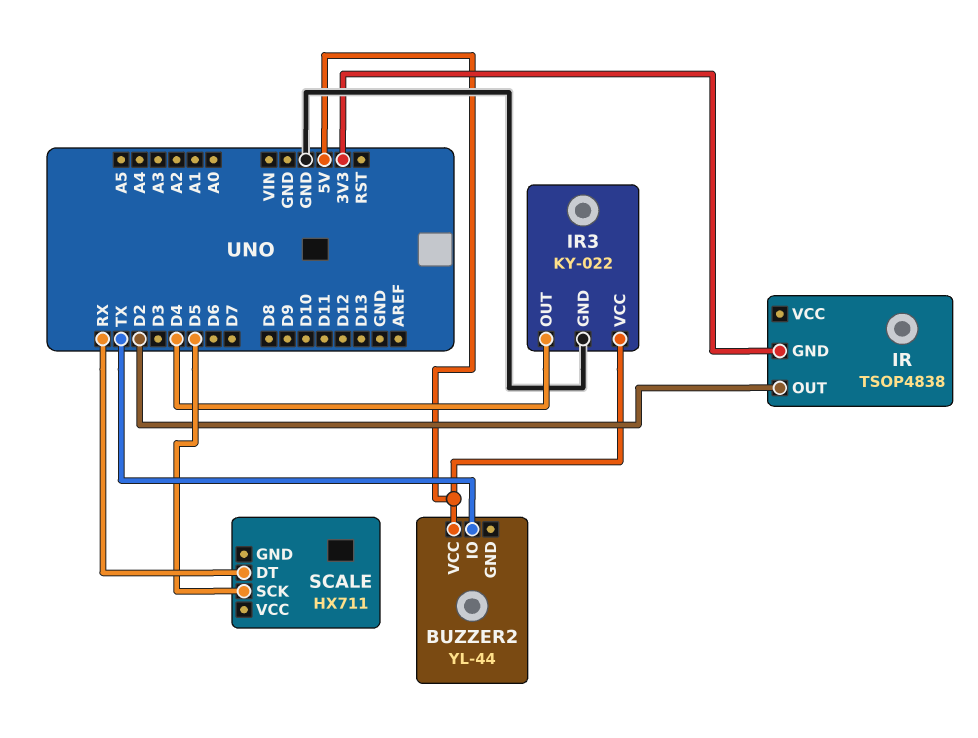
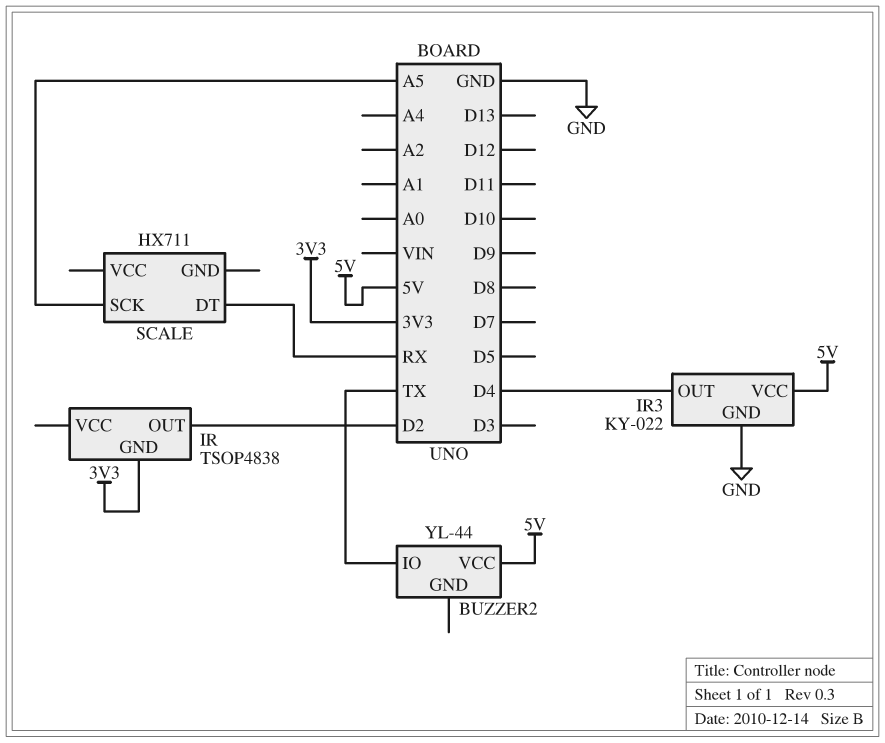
SCALE pin SCK: D5 -> A5

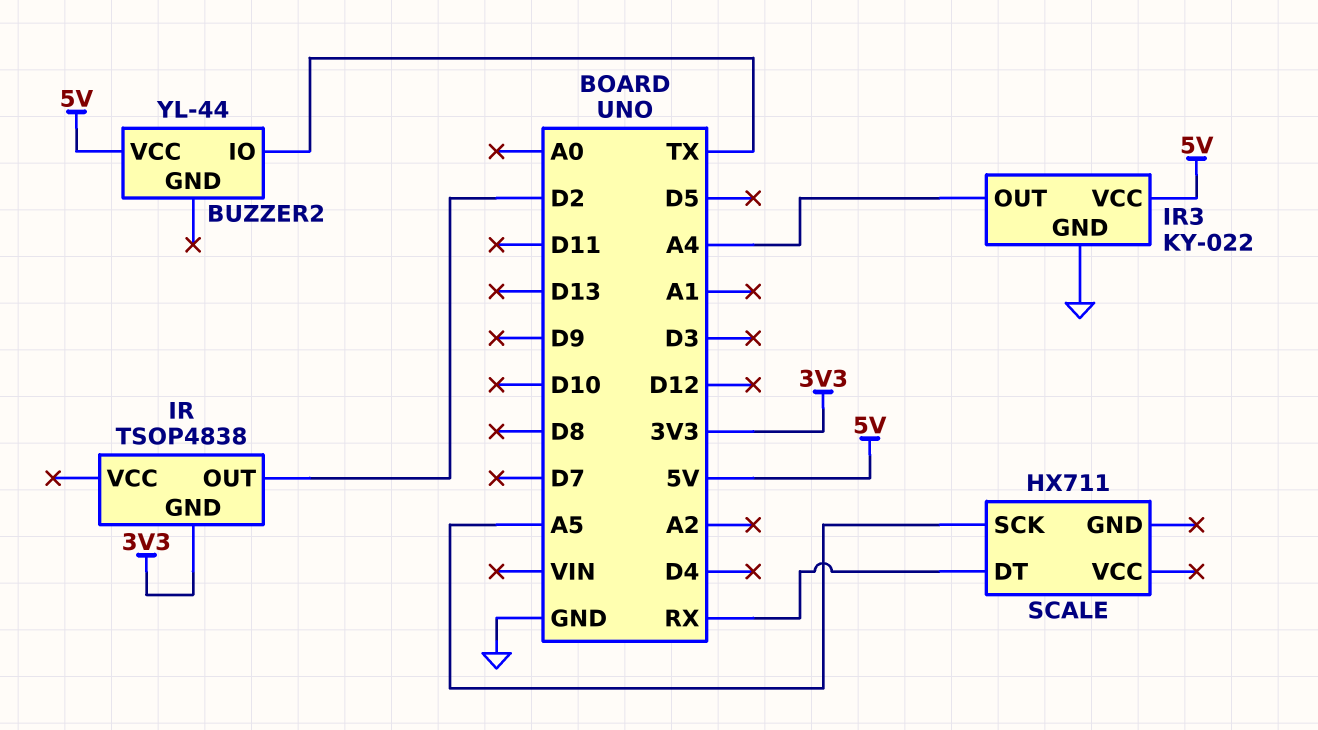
IR3 pin OUT: D4 -> A4

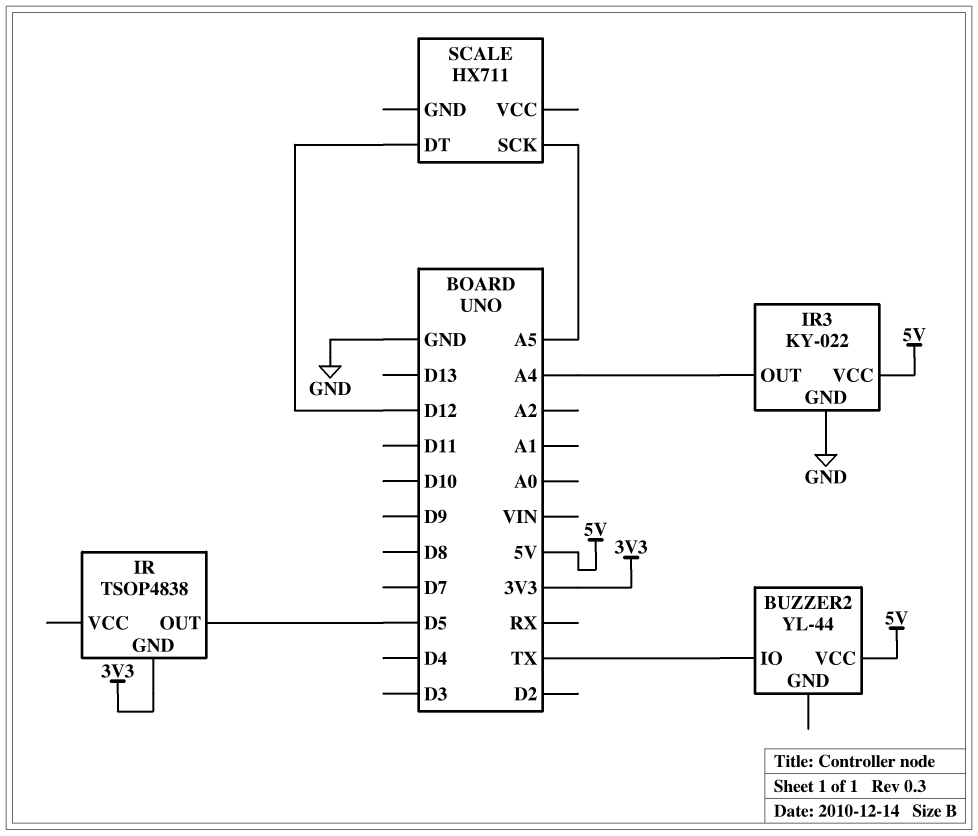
IR pin OUT: D2 -> D5
SCALE pin DT: RX -> D12

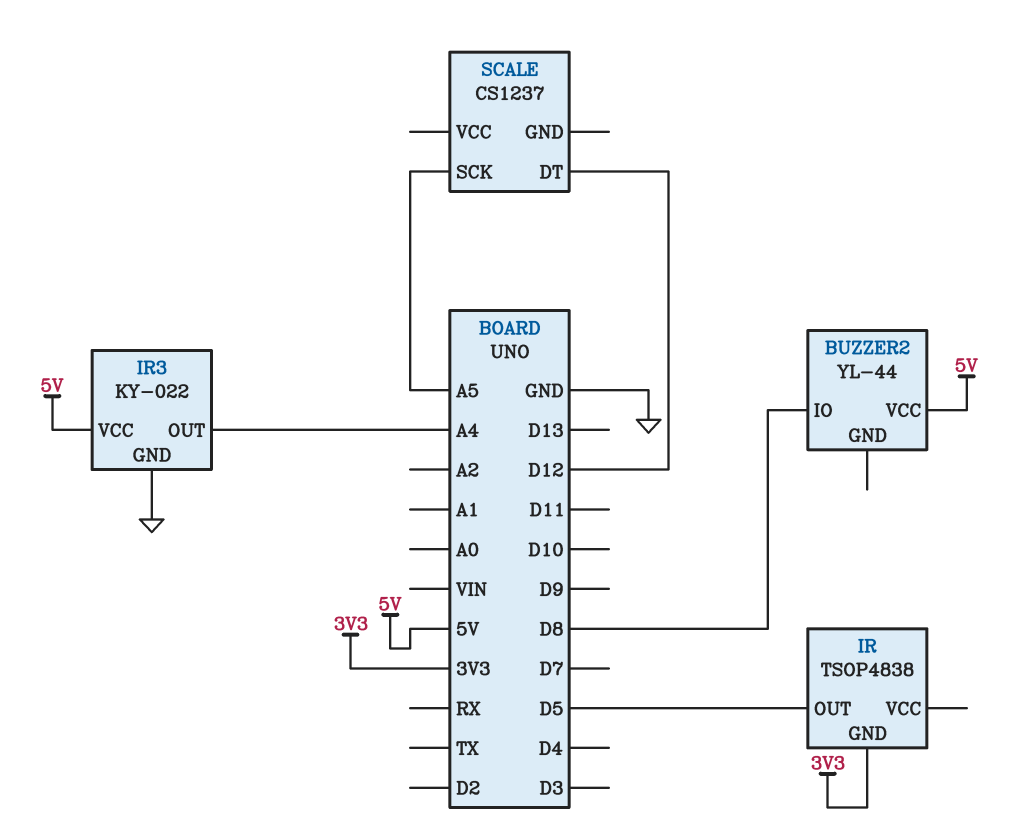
BUZZER2 pin IO: TX -> D8
SCALE: HX711 -> CS1237

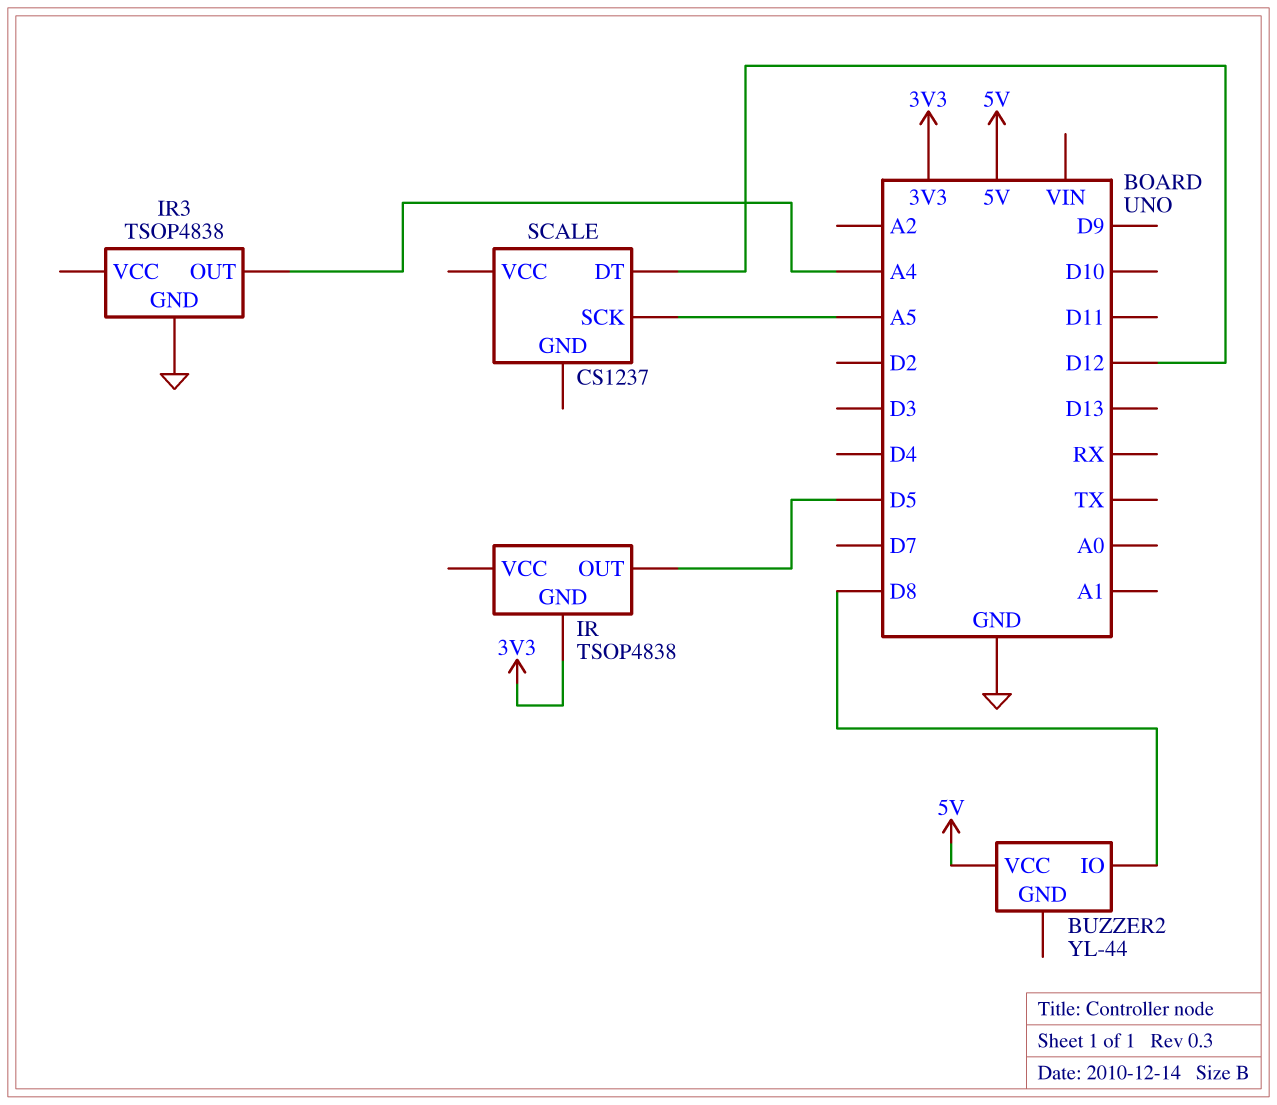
IR3: KY-022 -> TSOP4838
IR3 pin VCC: 5V -> none

